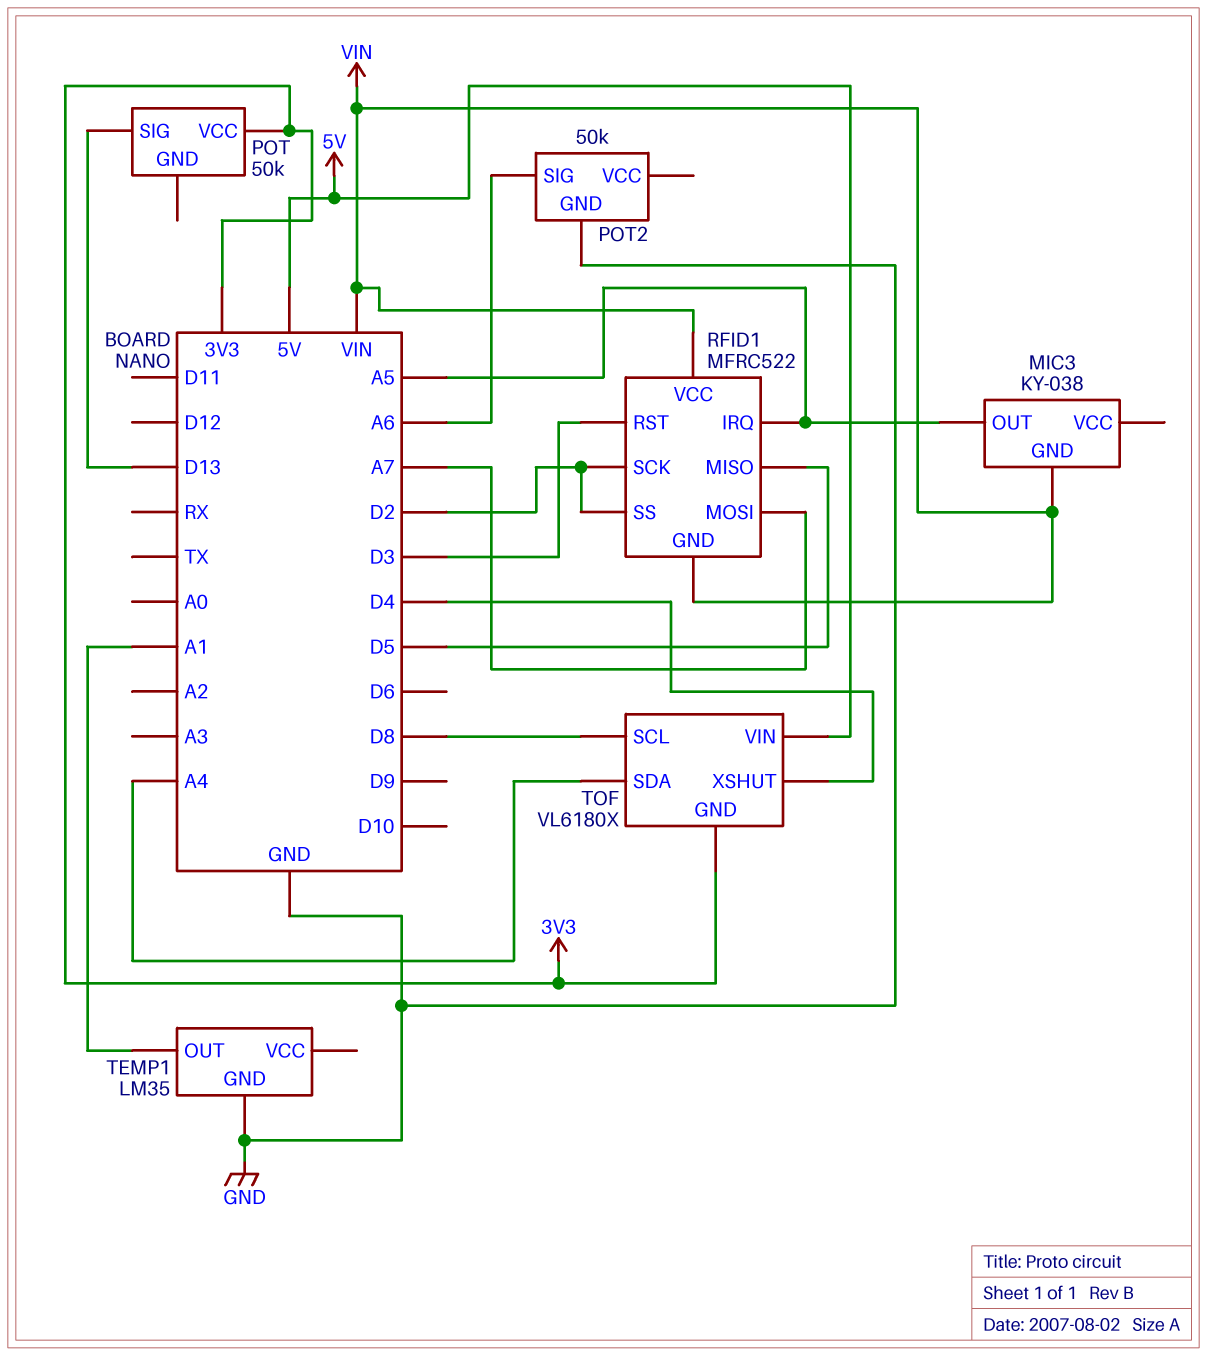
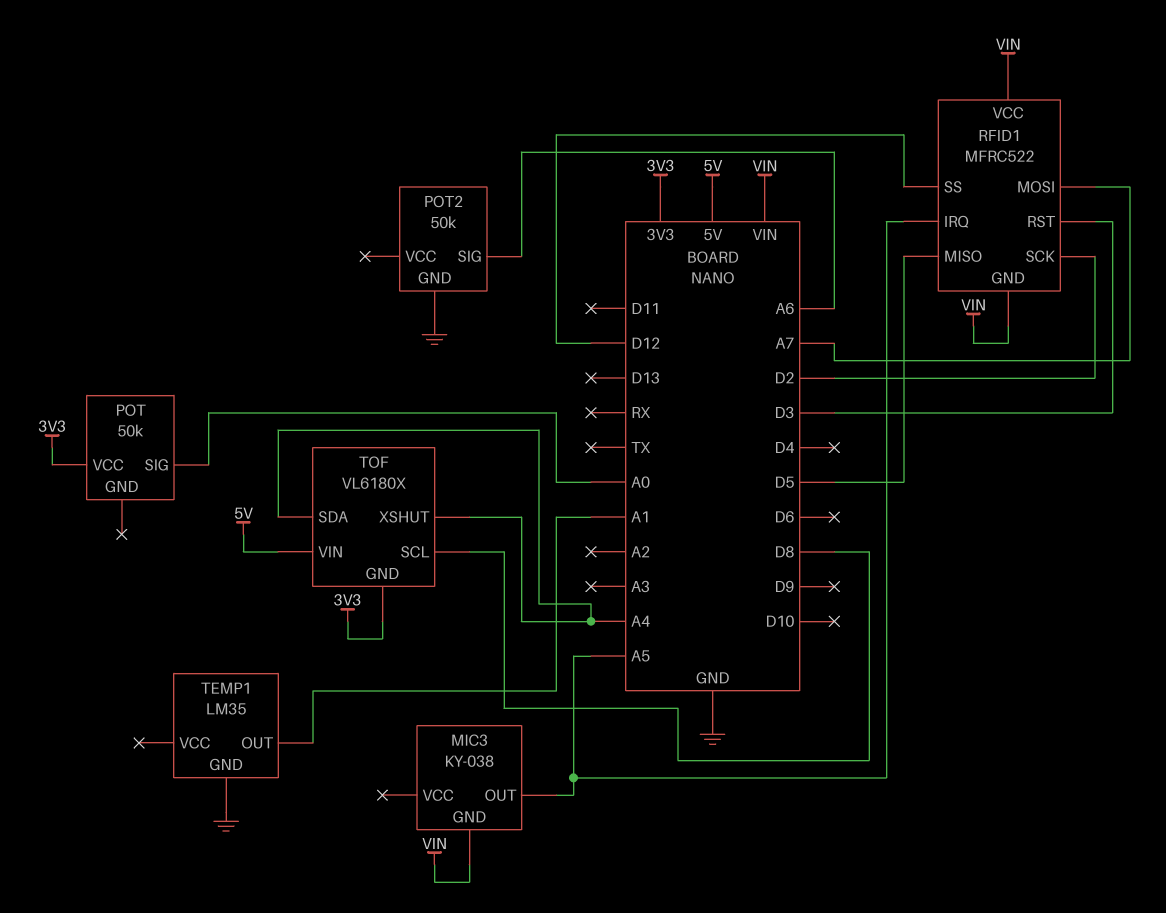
POT pin SIG: D13 -> A0
RFID1 pin SS: D2 -> D12
TOF pin XSHUT: D4 -> A4

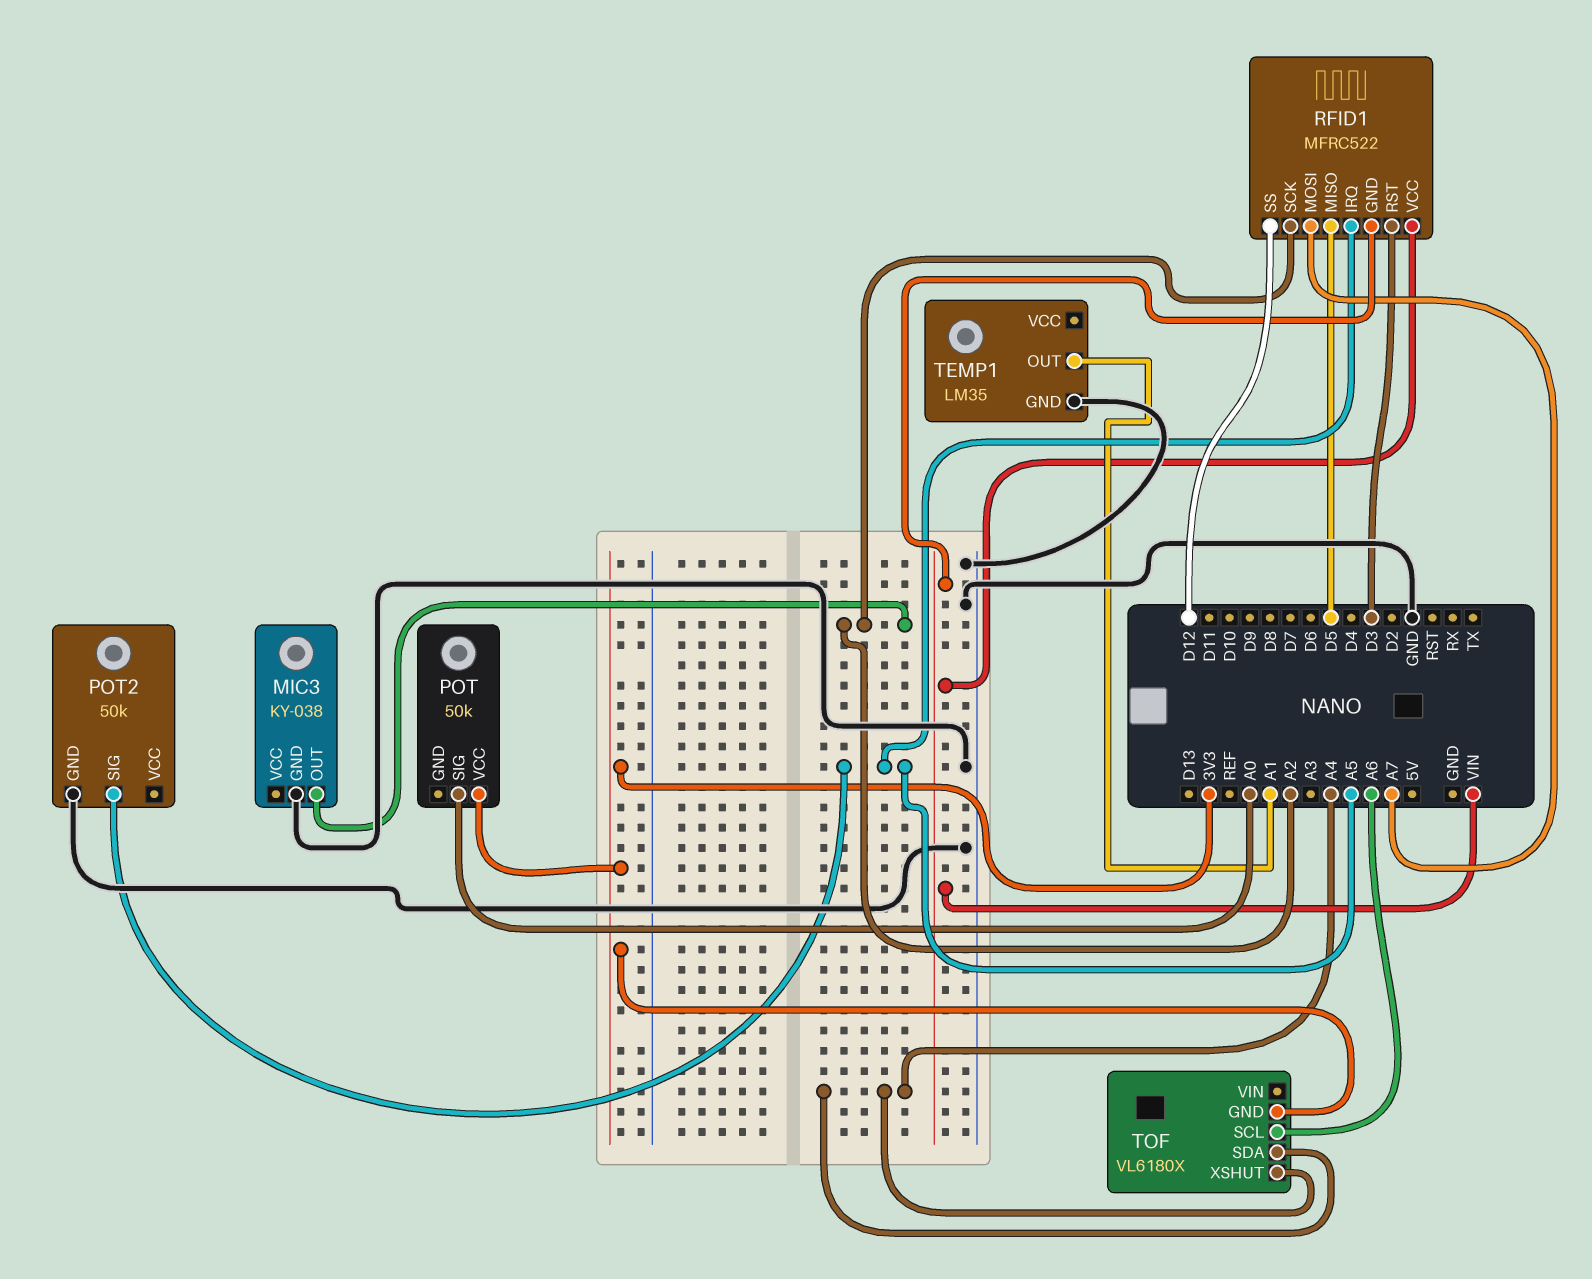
MIC3 pin GND: VIN -> GND
MIC3 pin OUT: A5 -> A2
POT2 pin SIG: A6 -> A5
RFID1 pin SCK: D2 -> A2
TOF pin SCL: D8 -> A6
TOF pin VIN: 5V -> none

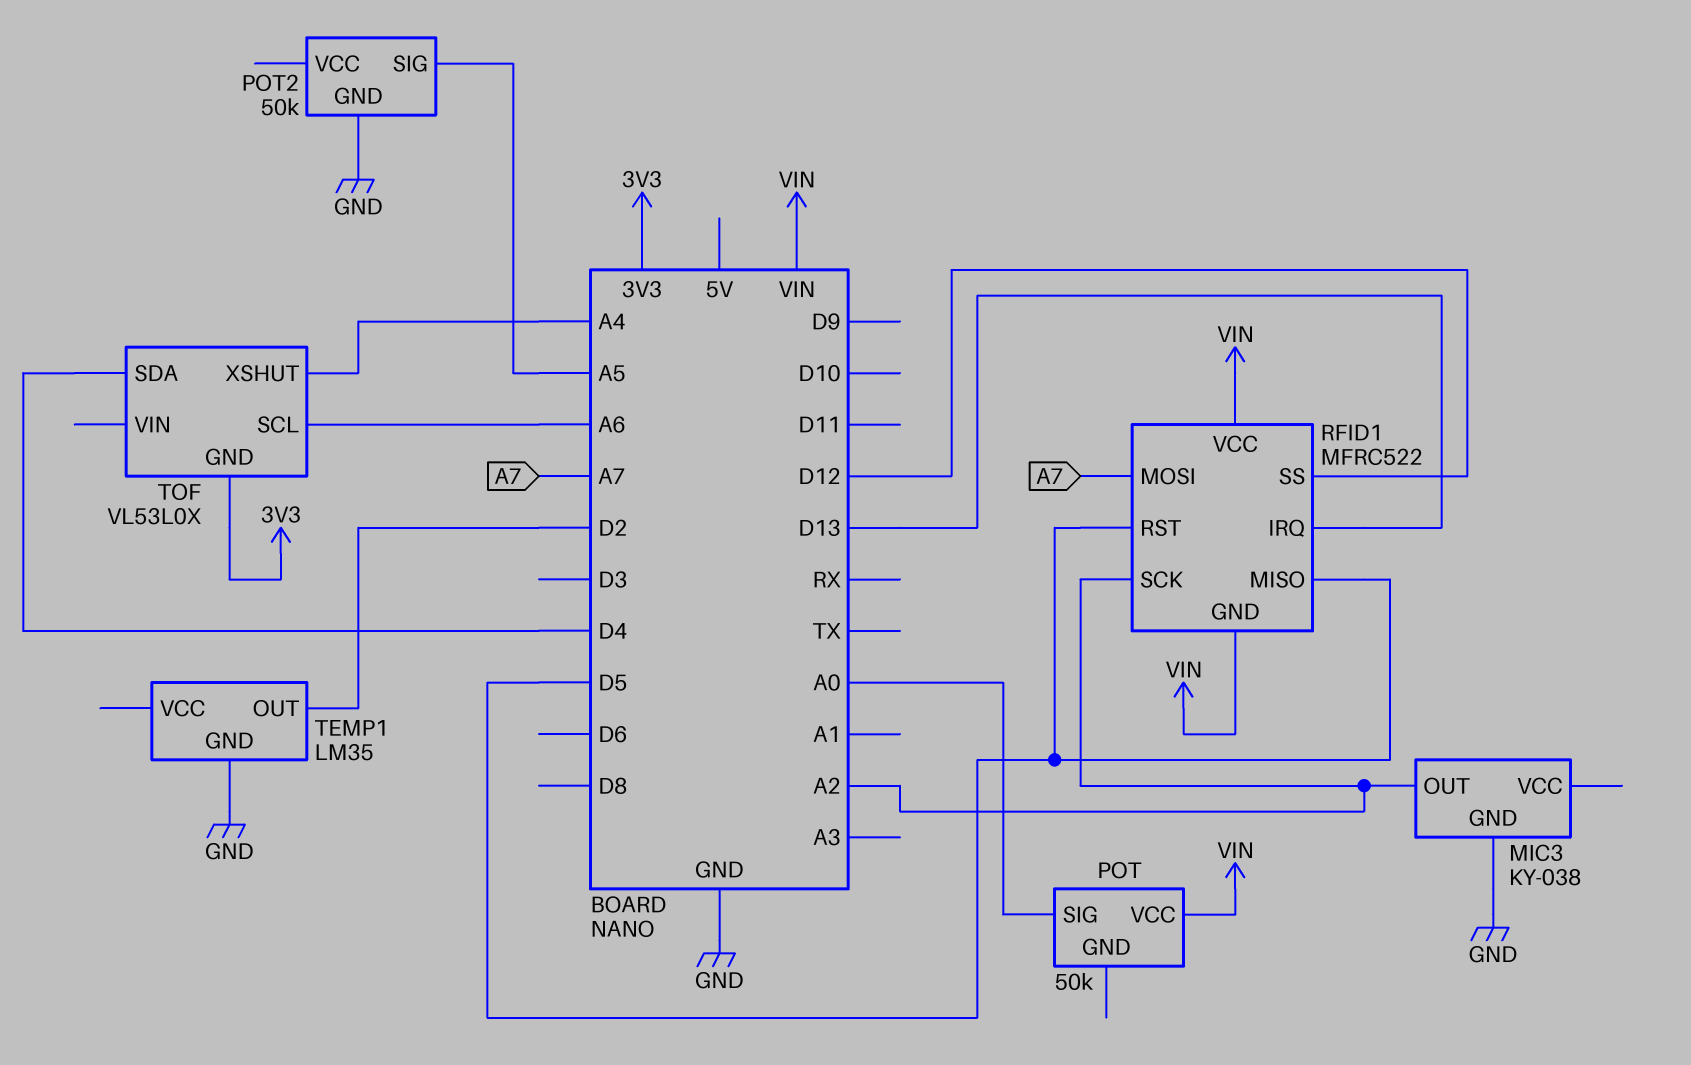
POT pin VCC: 3V3 -> VIN
RFID1 pin IRQ: A5 -> D13
RFID1 pin RST: D3 -> D5
TEMP1 pin OUT: A1 -> D2
TOF: VL6180X -> VL53L0X
TOF pin SDA: A4 -> D4

